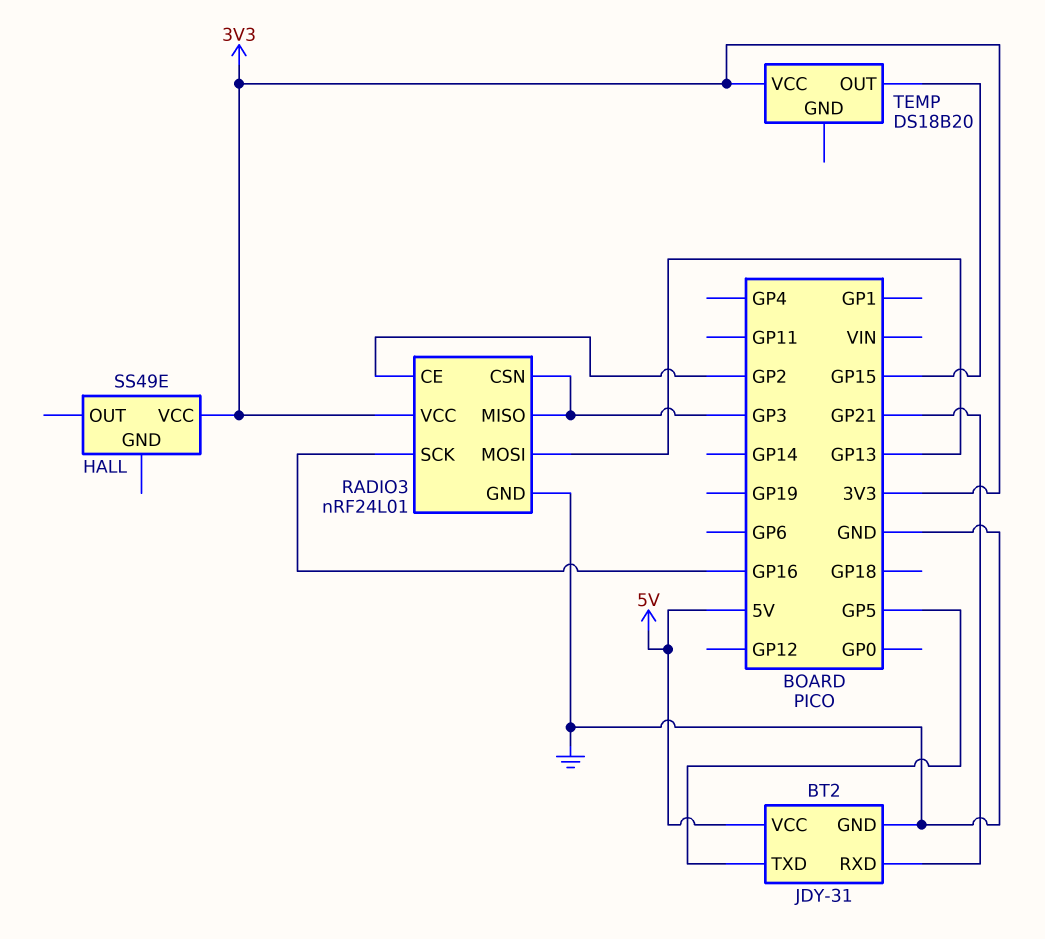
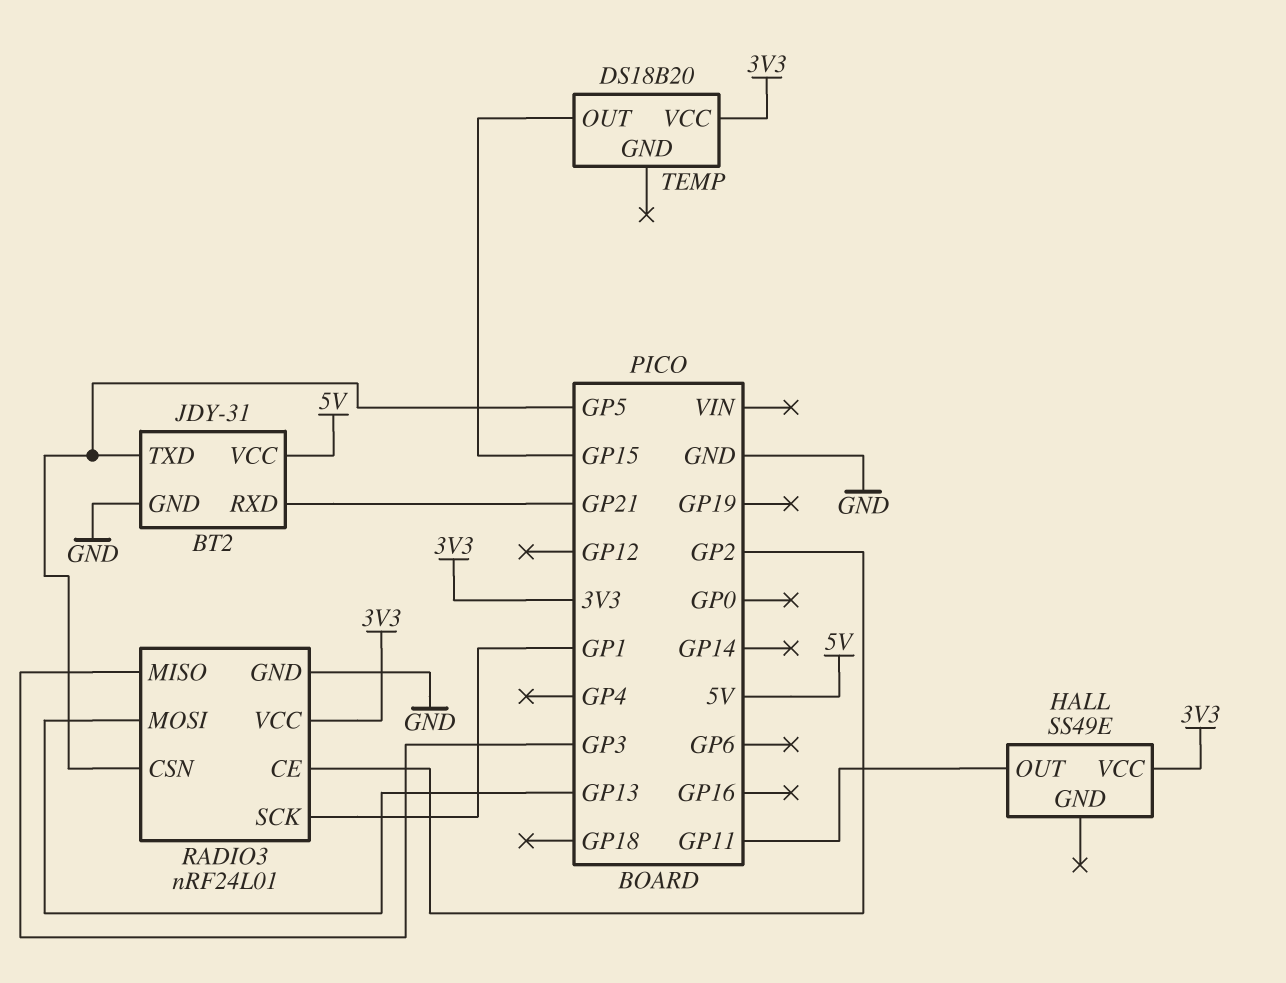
HALL pin OUT: none -> GP11
RADIO3 pin CSN: GP3 -> GP5
RADIO3 pin SCK: GP16 -> GP1

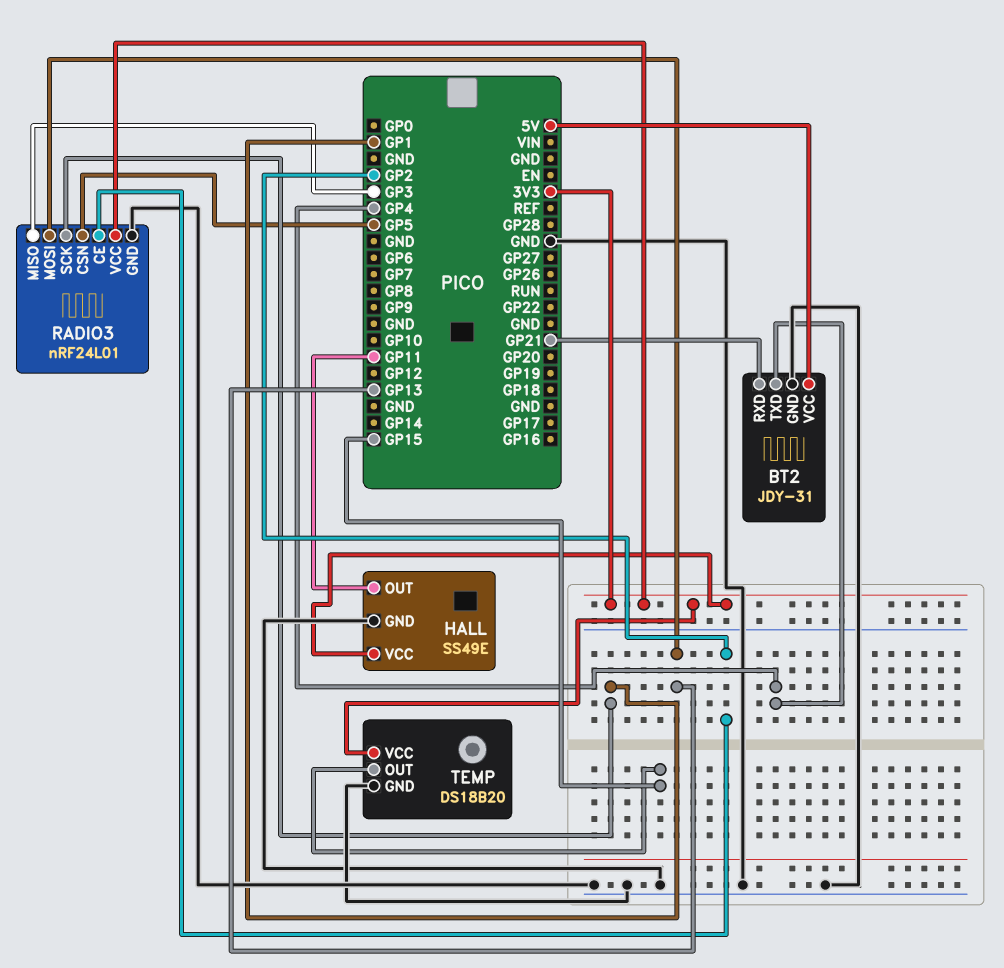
BT2 pin TXD: GP5 -> GP4
HALL pin GND: none -> GND
TEMP pin GND: none -> GND

